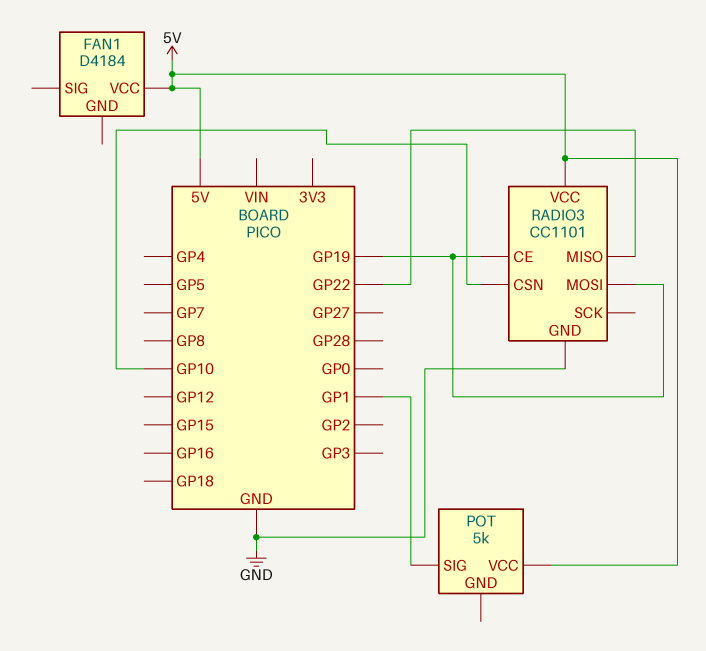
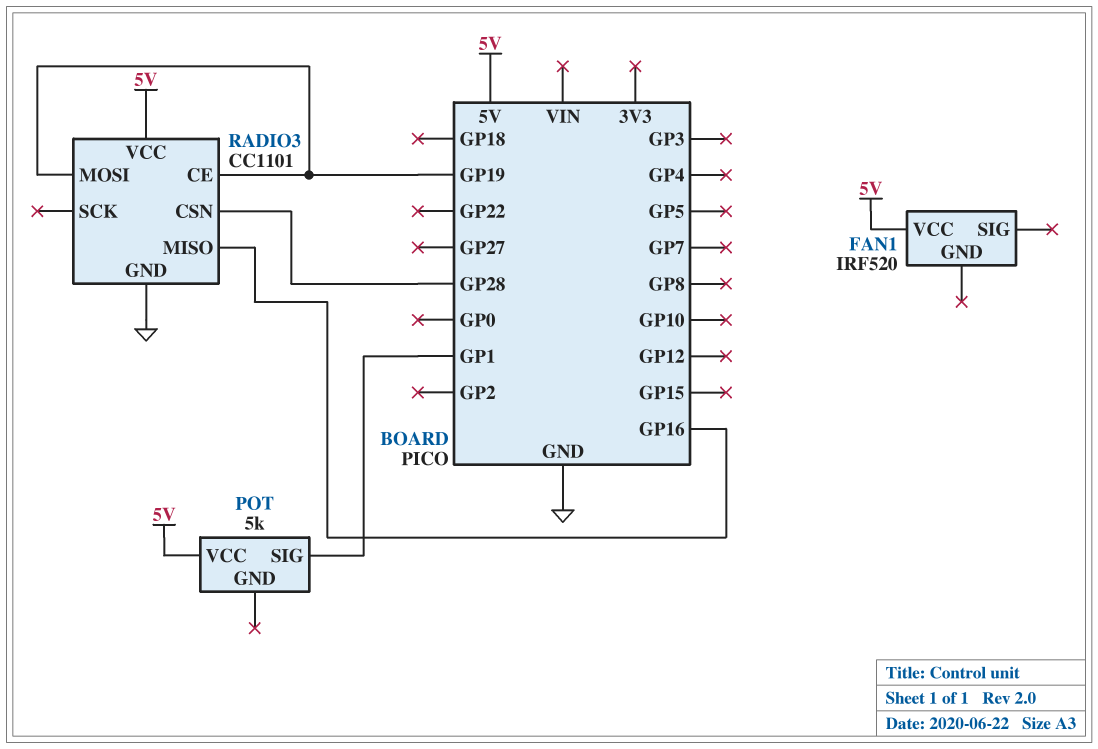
FAN1: D4184 -> IRF520
RADIO3 pin CSN: GP10 -> GP28
RADIO3 pin MISO: GP22 -> GP16

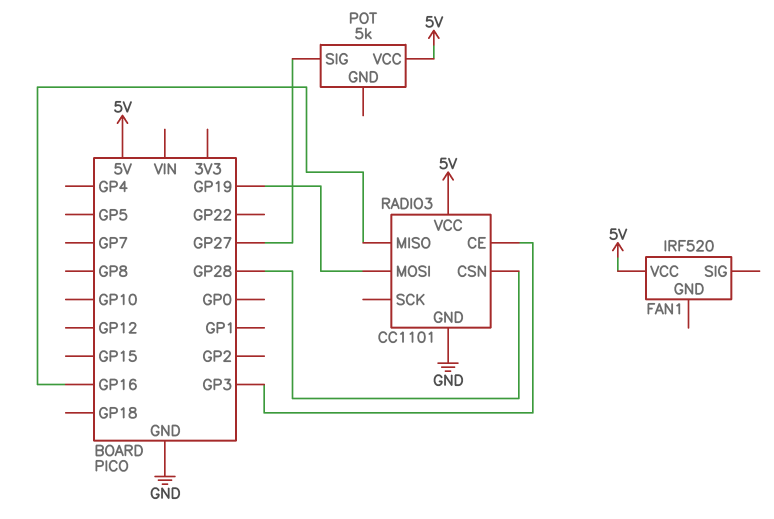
POT pin SIG: GP1 -> GP27
RADIO3 pin CE: GP19 -> GP3

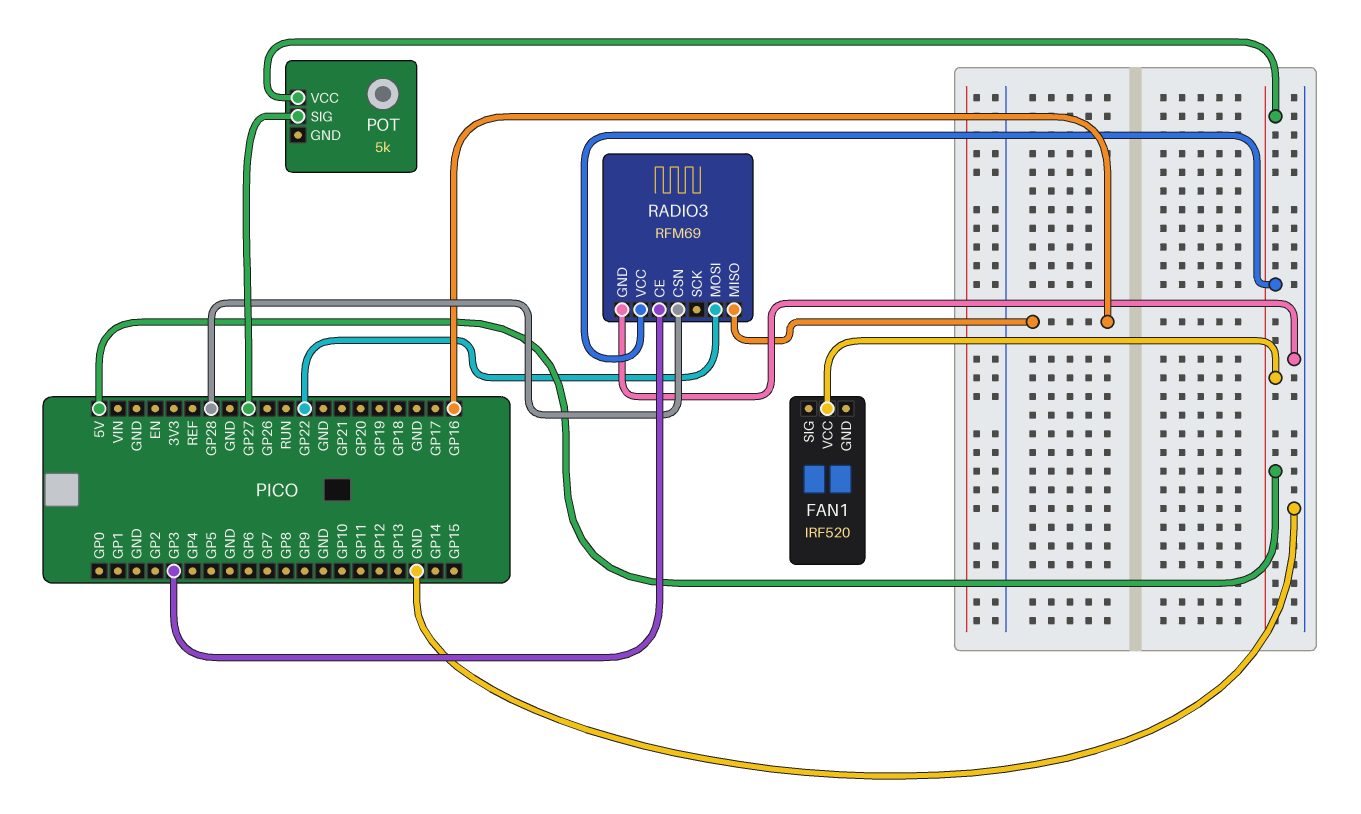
RADIO3: CC1101 -> RFM69
RADIO3 pin MOSI: GP19 -> GP22

